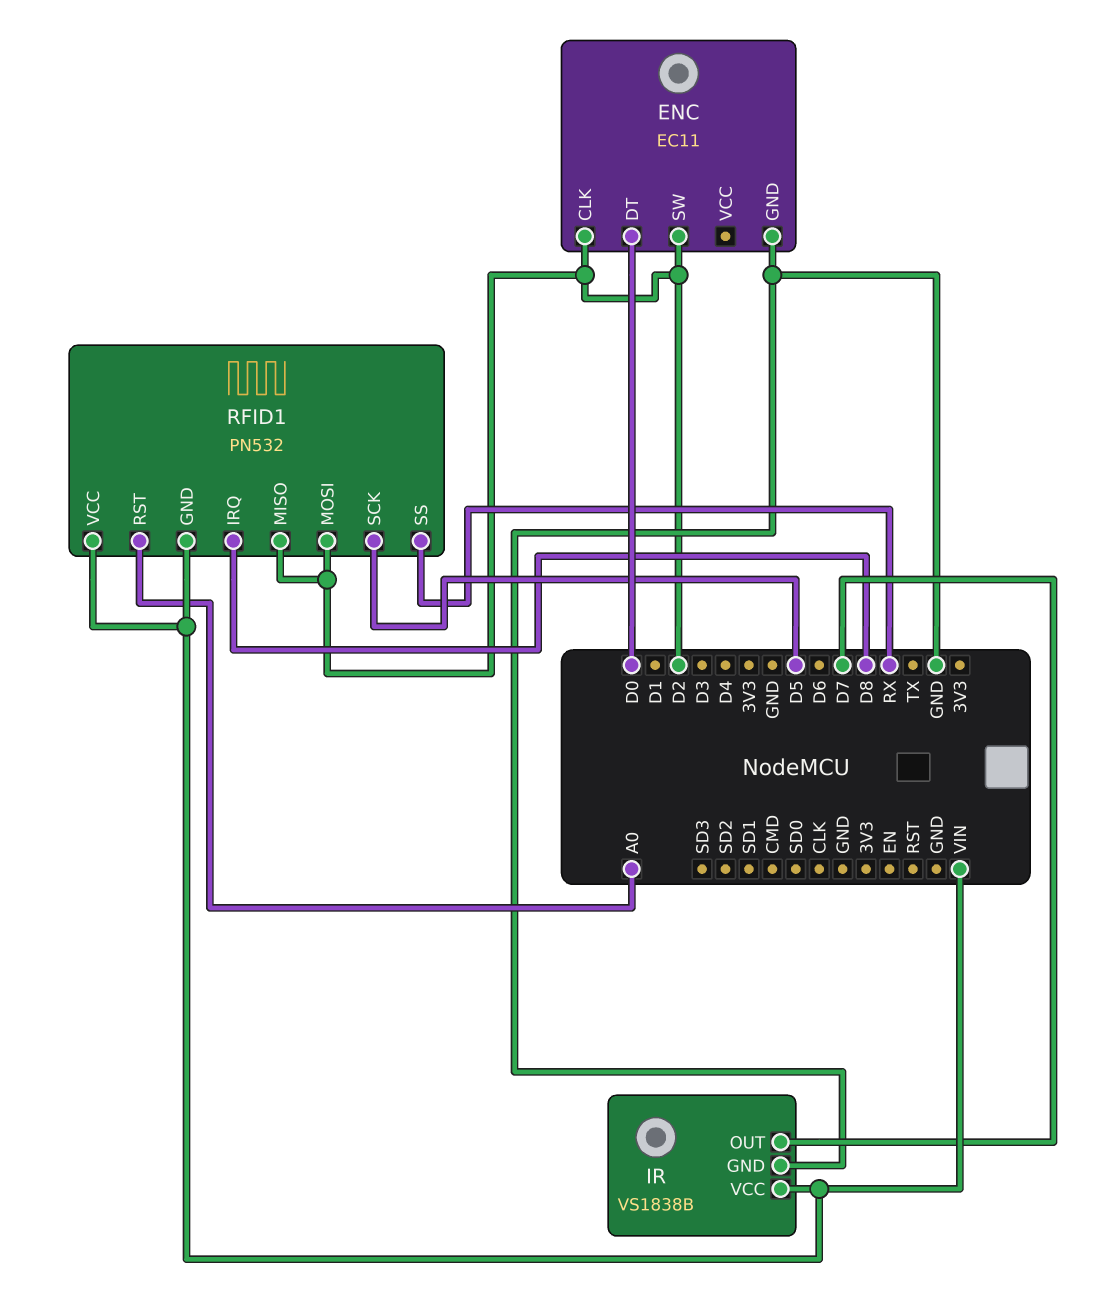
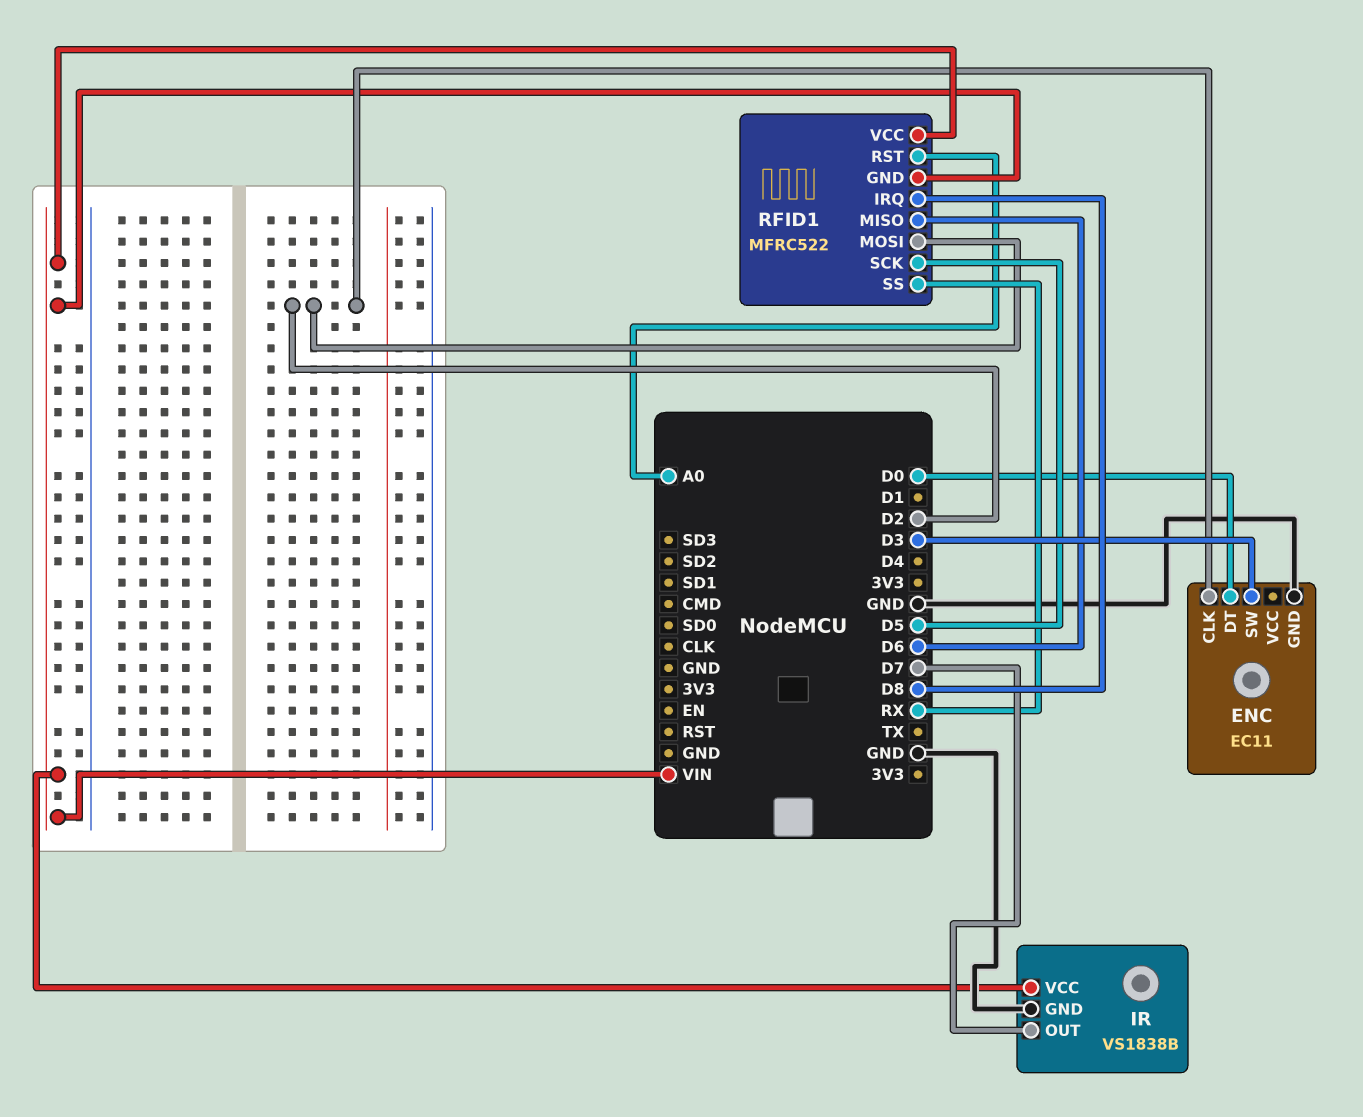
ENC pin SW: D2 -> D3
RFID1: PN532 -> MFRC522
RFID1 pin MISO: D2 -> D6

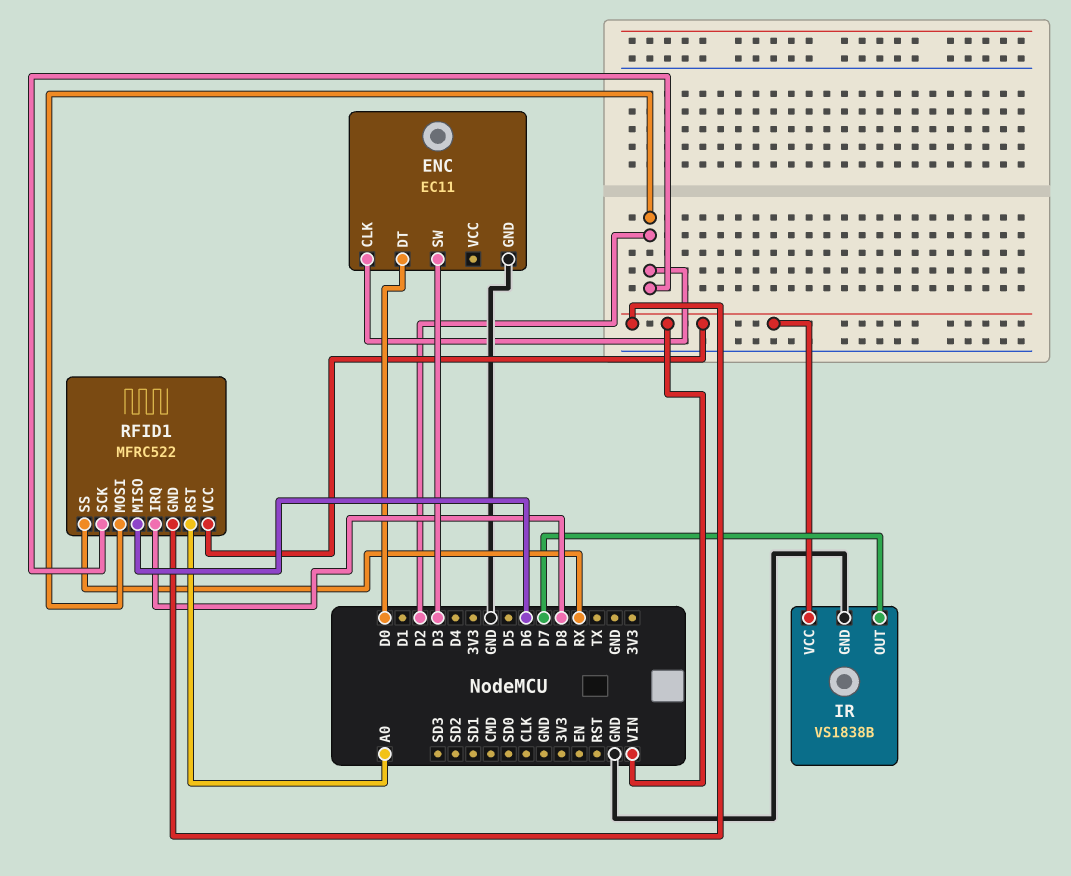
RFID1 pin SCK: D5 -> D2

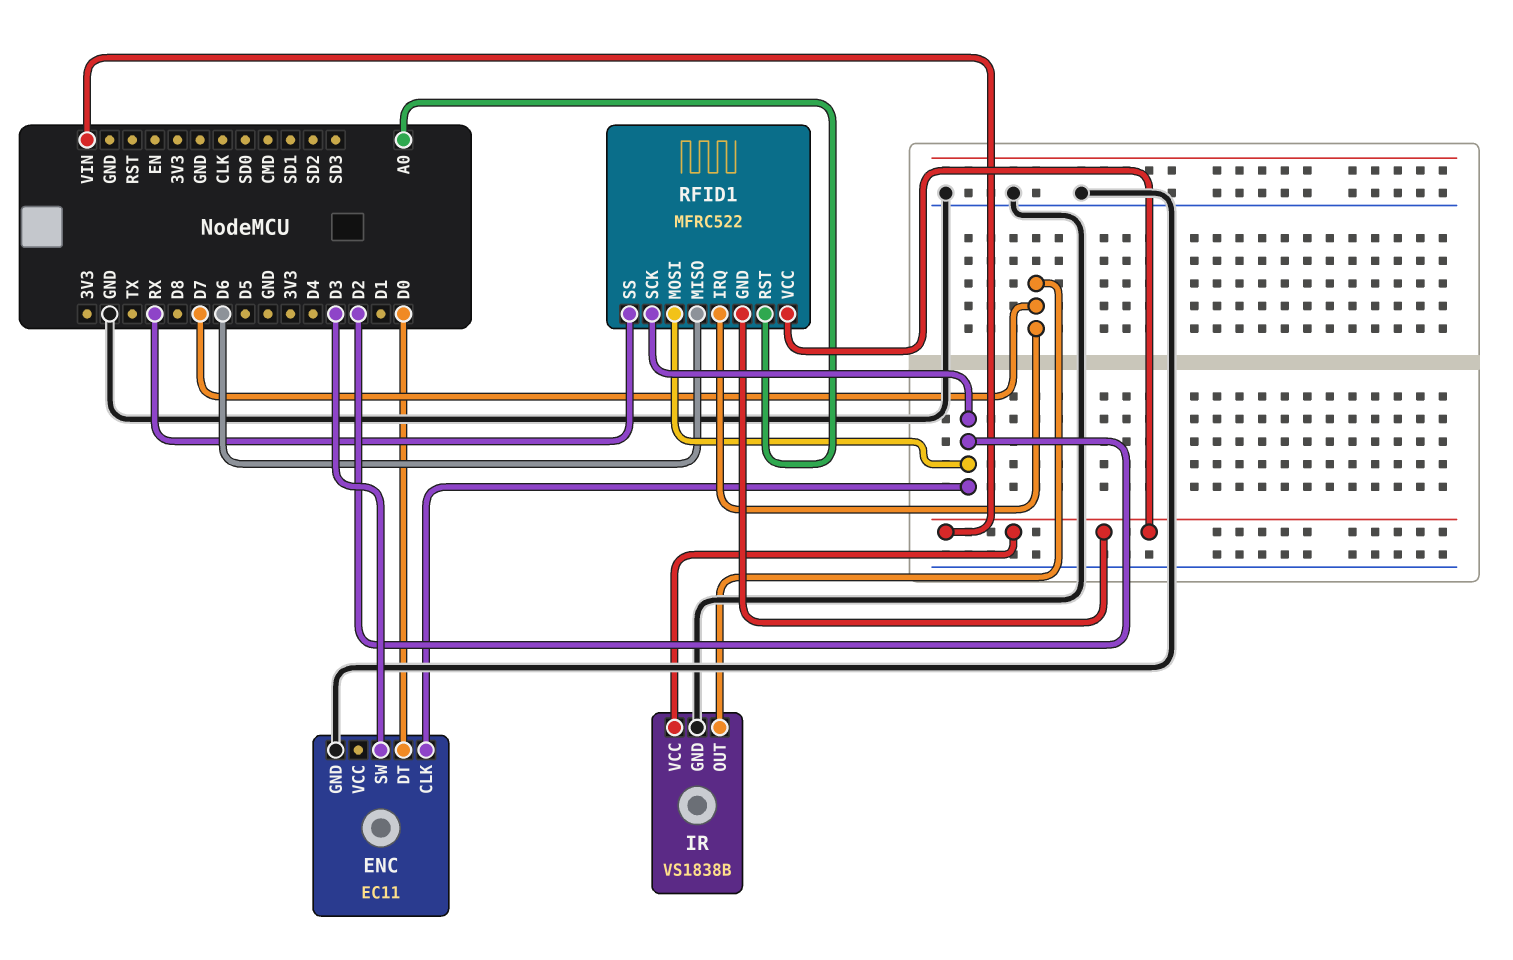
RFID1 pin IRQ: D8 -> D7

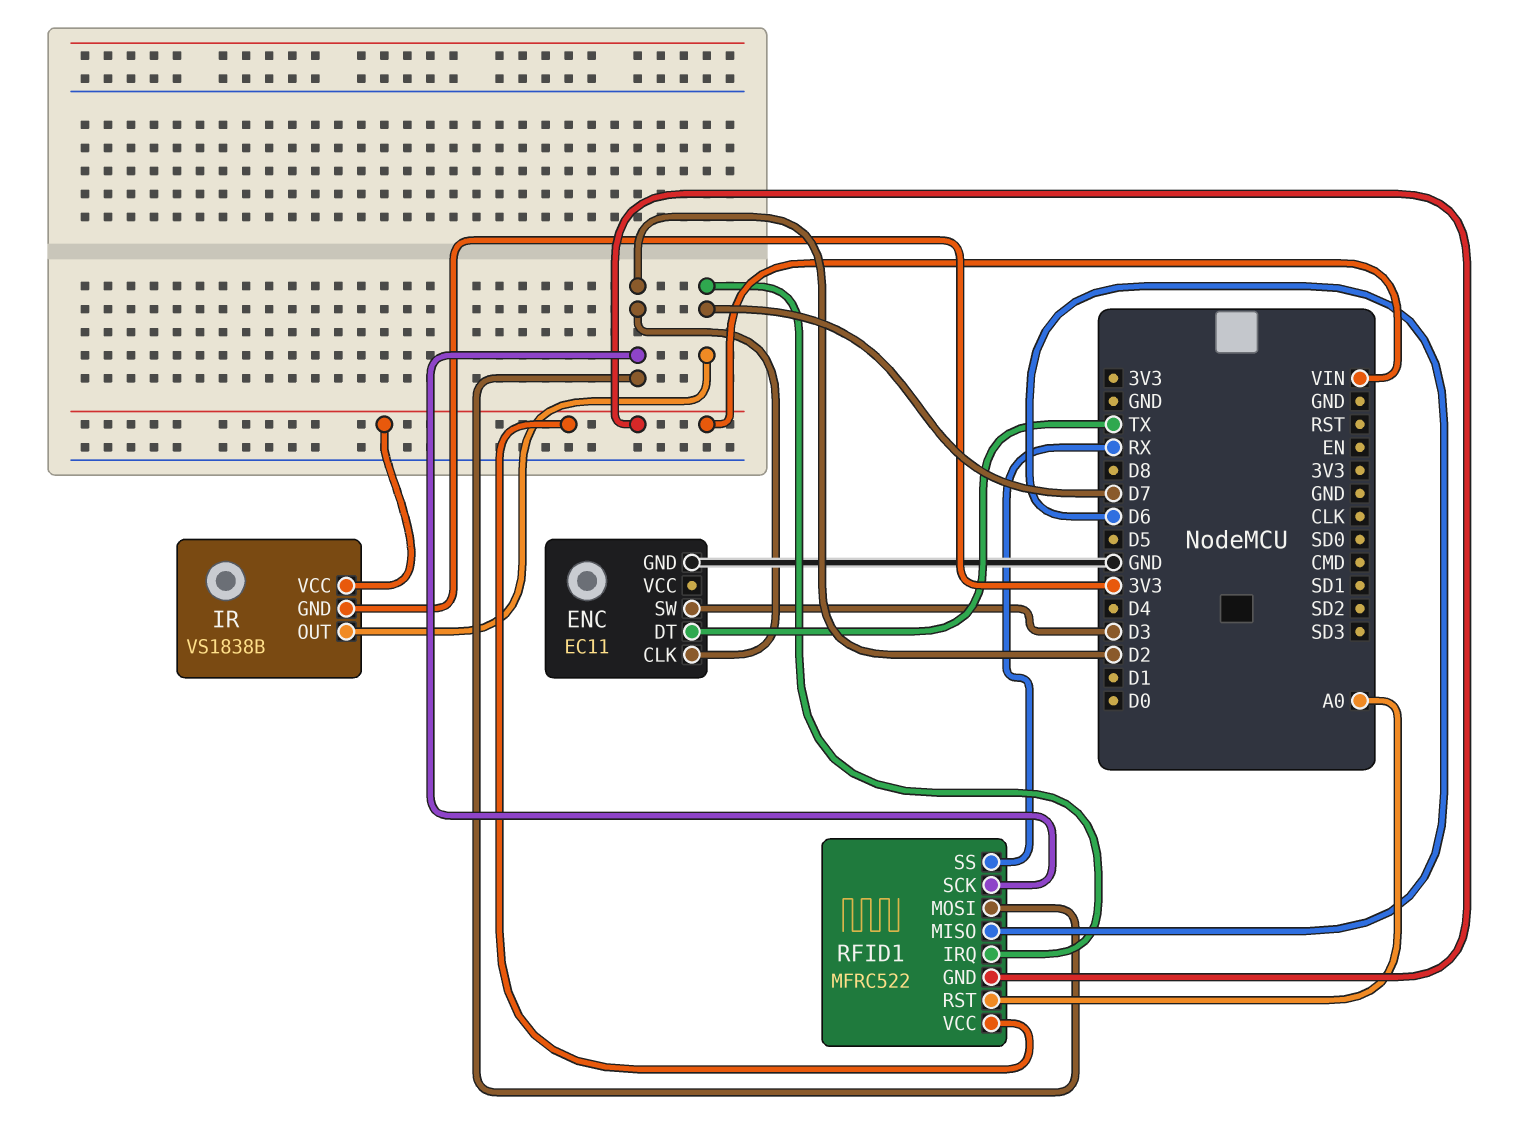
ENC pin DT: D0 -> TX
IR pin GND: GND -> 3V3

